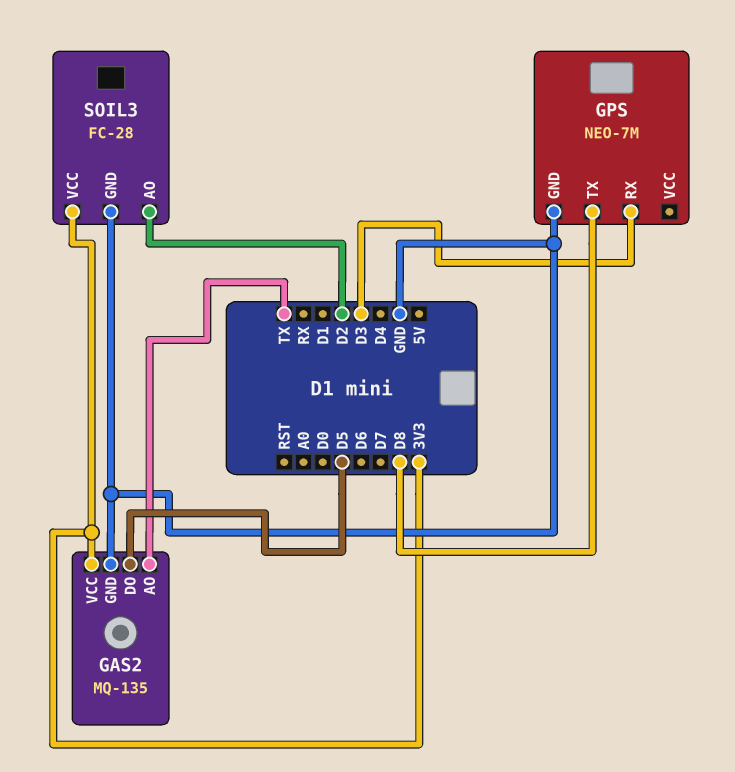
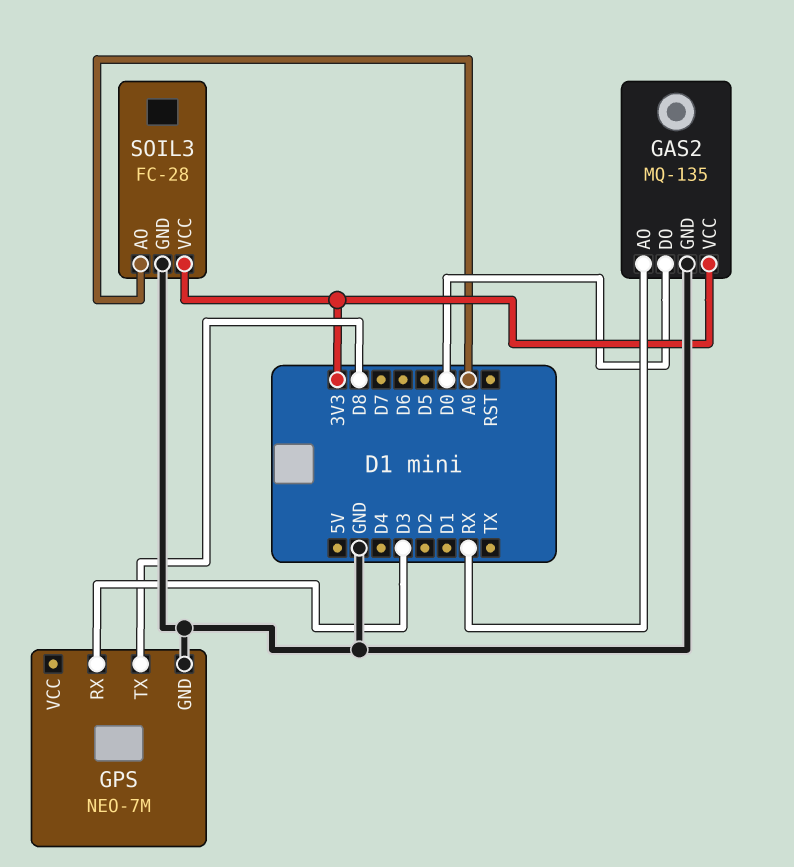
GAS2 pin AO: TX -> RX
GAS2 pin DO: D5 -> D0
SOIL3 pin AO: D2 -> A0

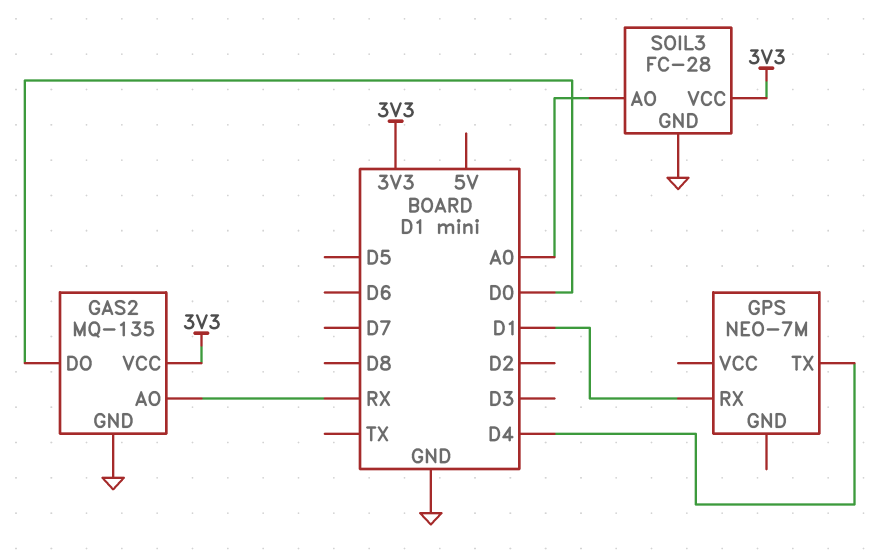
GPS pin GND: GND -> none
GPS pin RX: D3 -> D1
GPS pin TX: D8 -> D4

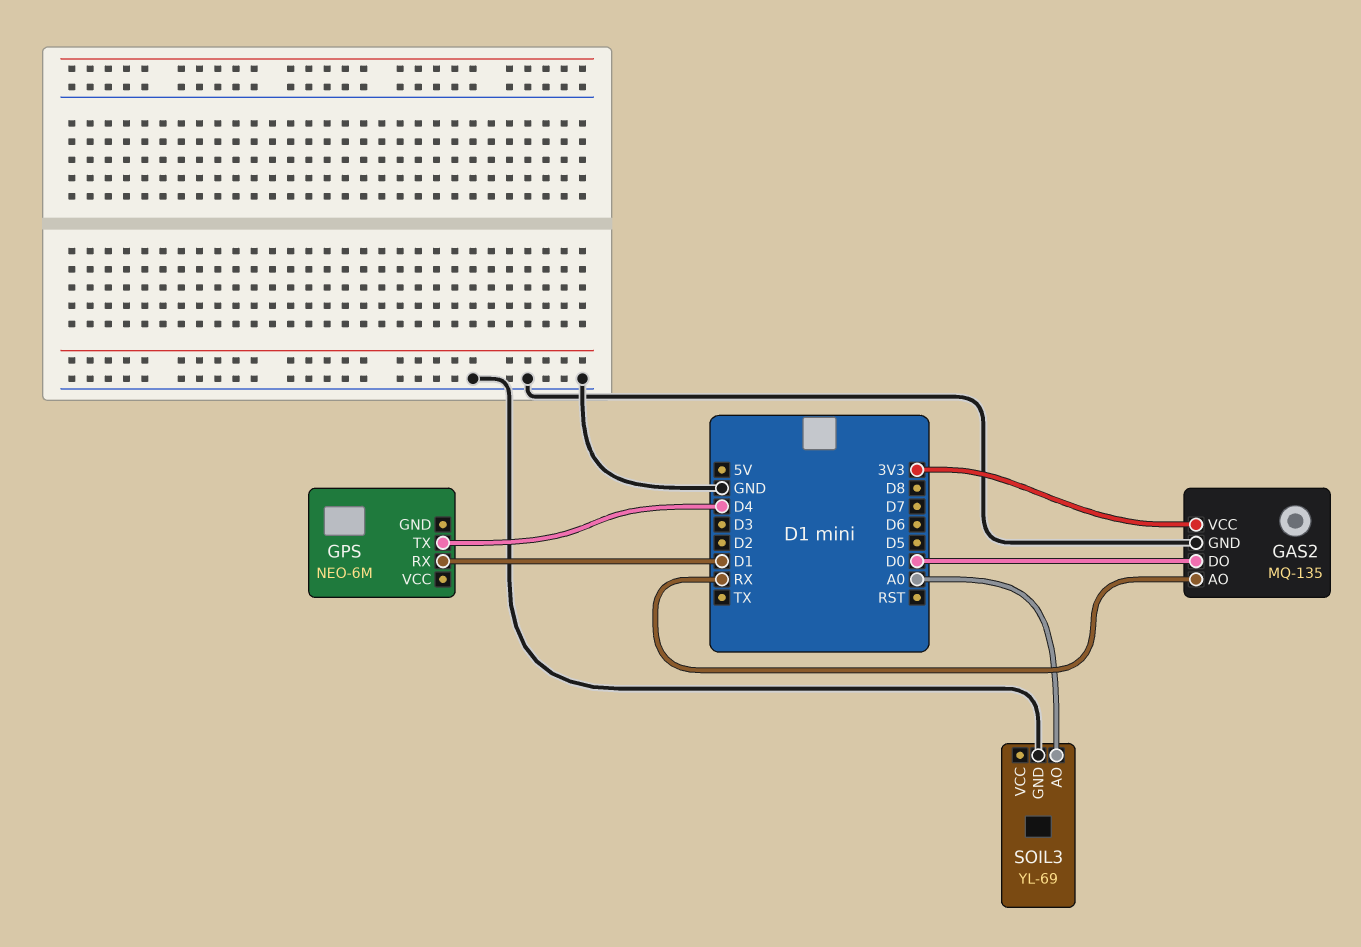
GPS: NEO-7M -> NEO-6M
SOIL3: FC-28 -> YL-69
SOIL3 pin VCC: 3V3 -> none

